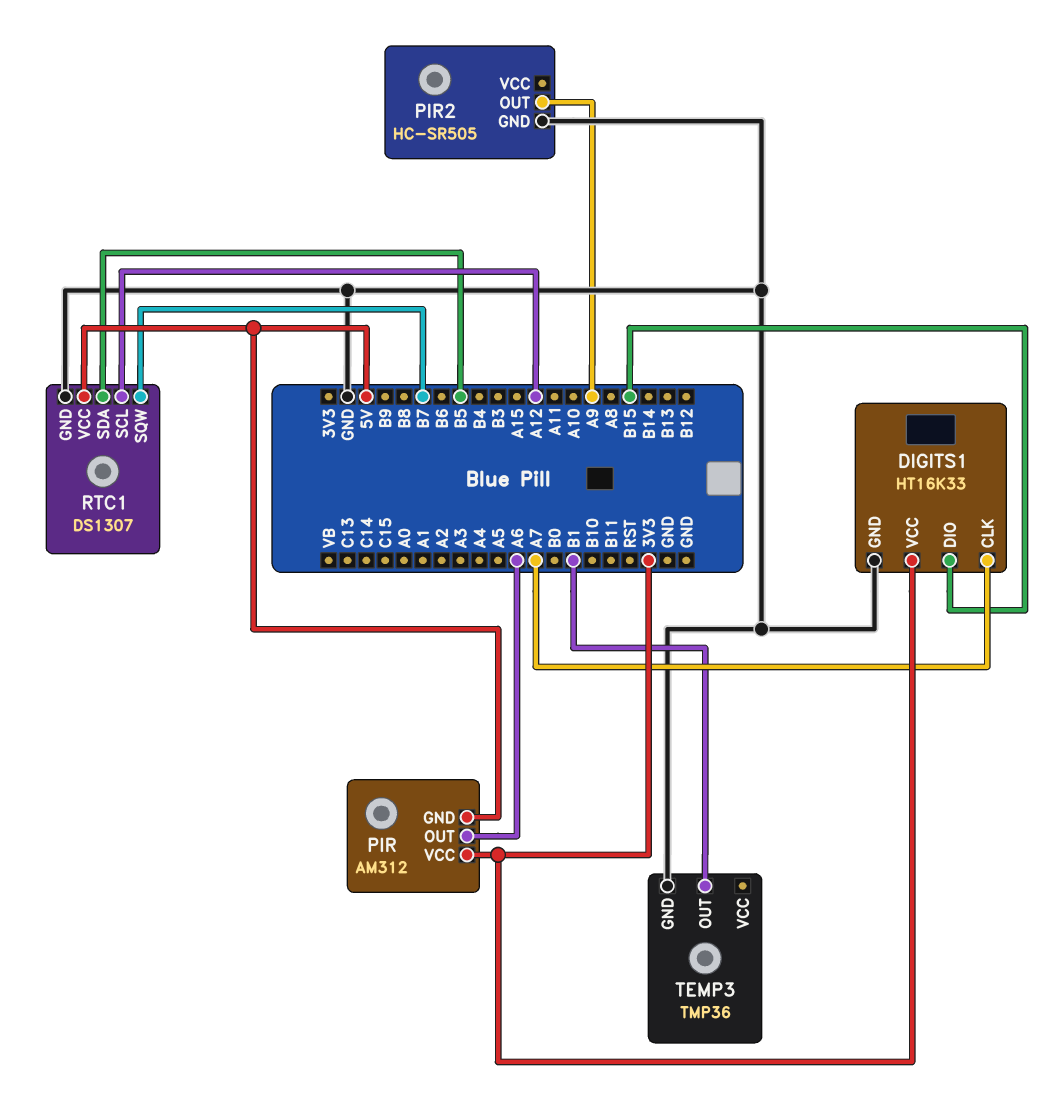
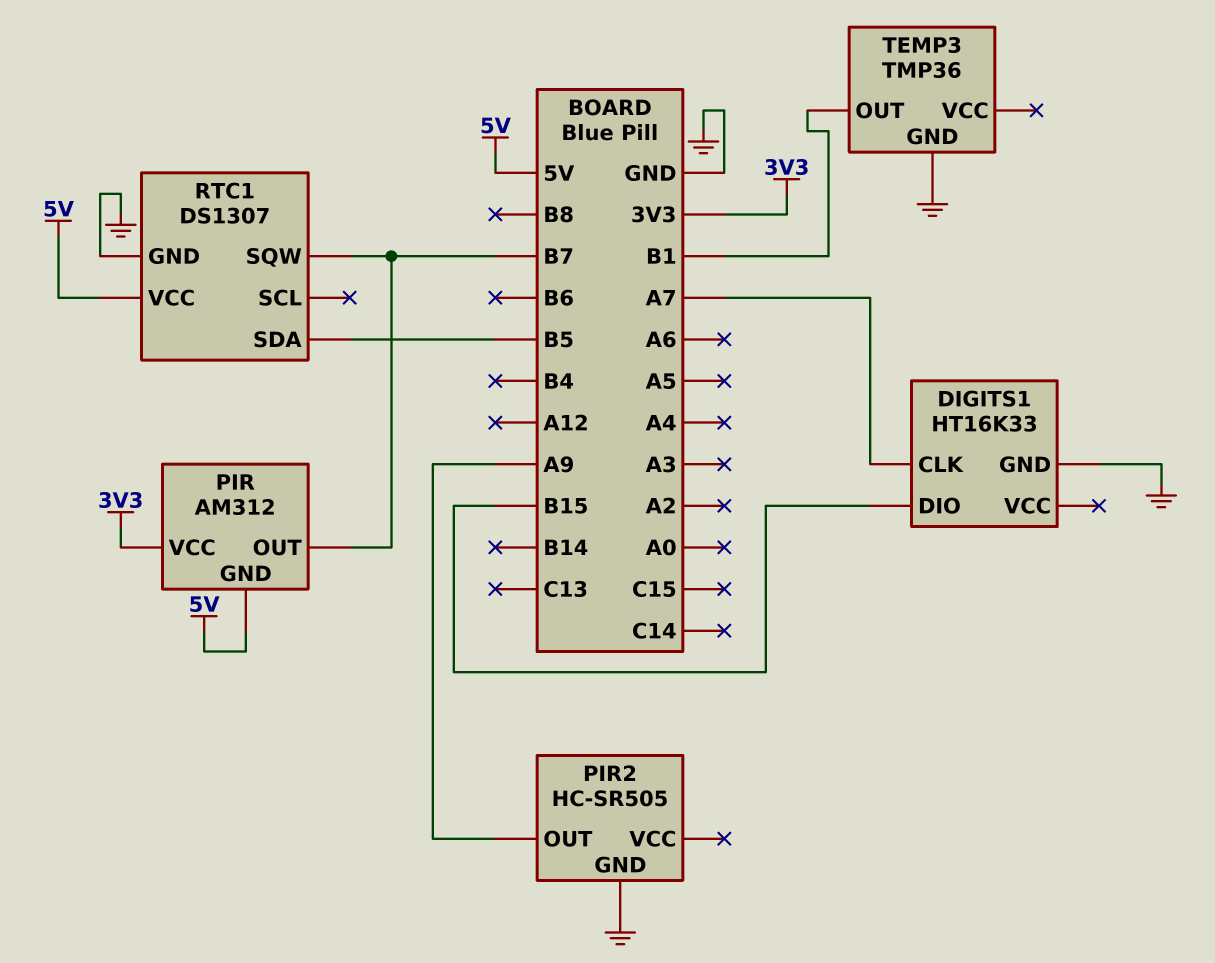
DIGITS1 pin VCC: 3V3 -> none
PIR pin OUT: A6 -> B7
RTC1 pin SCL: A12 -> none

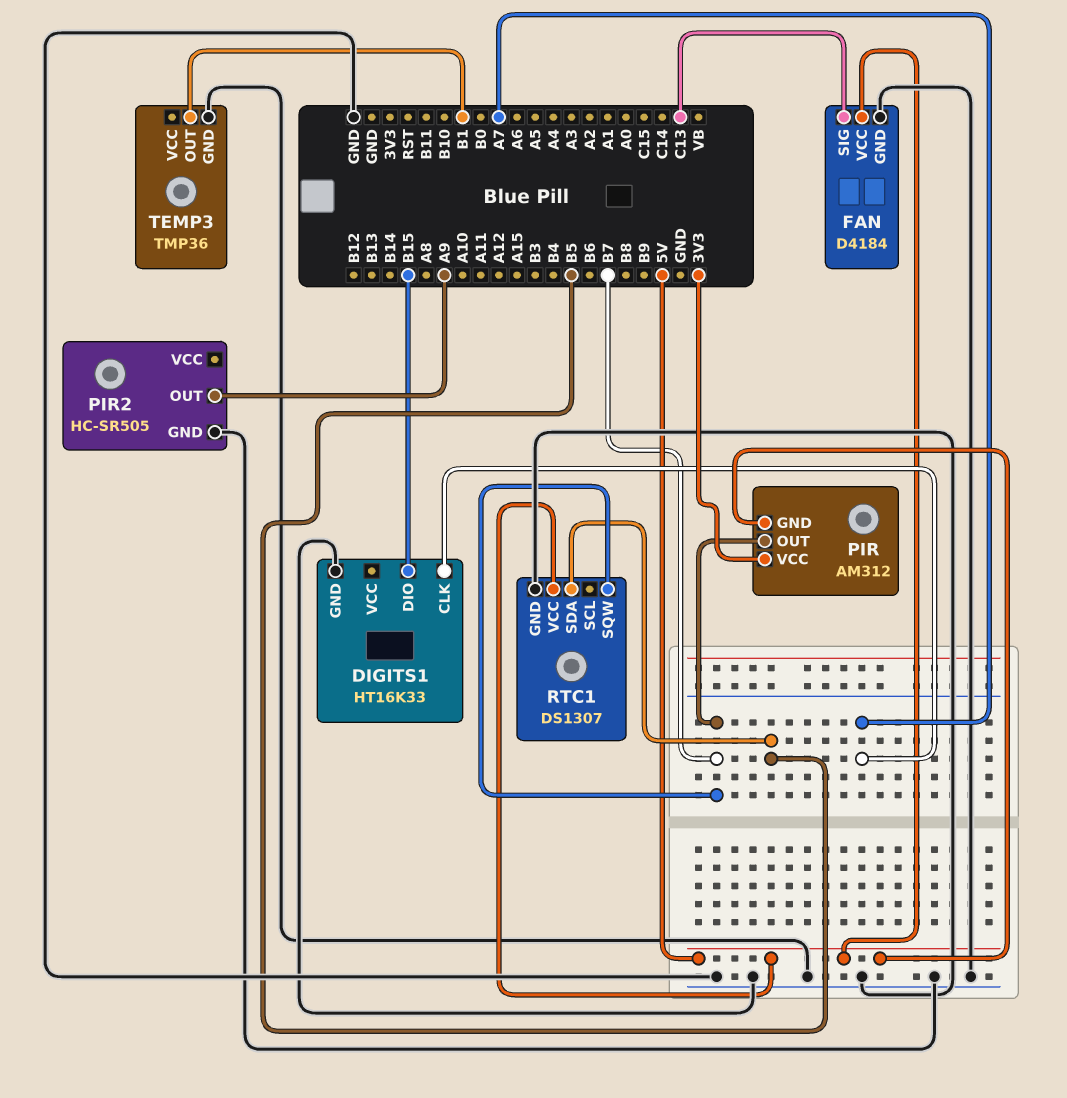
FAN: none -> D4184
FAN pin GND: none -> GND
FAN pin SIG: none -> C13
FAN pin VCC: none -> 5V

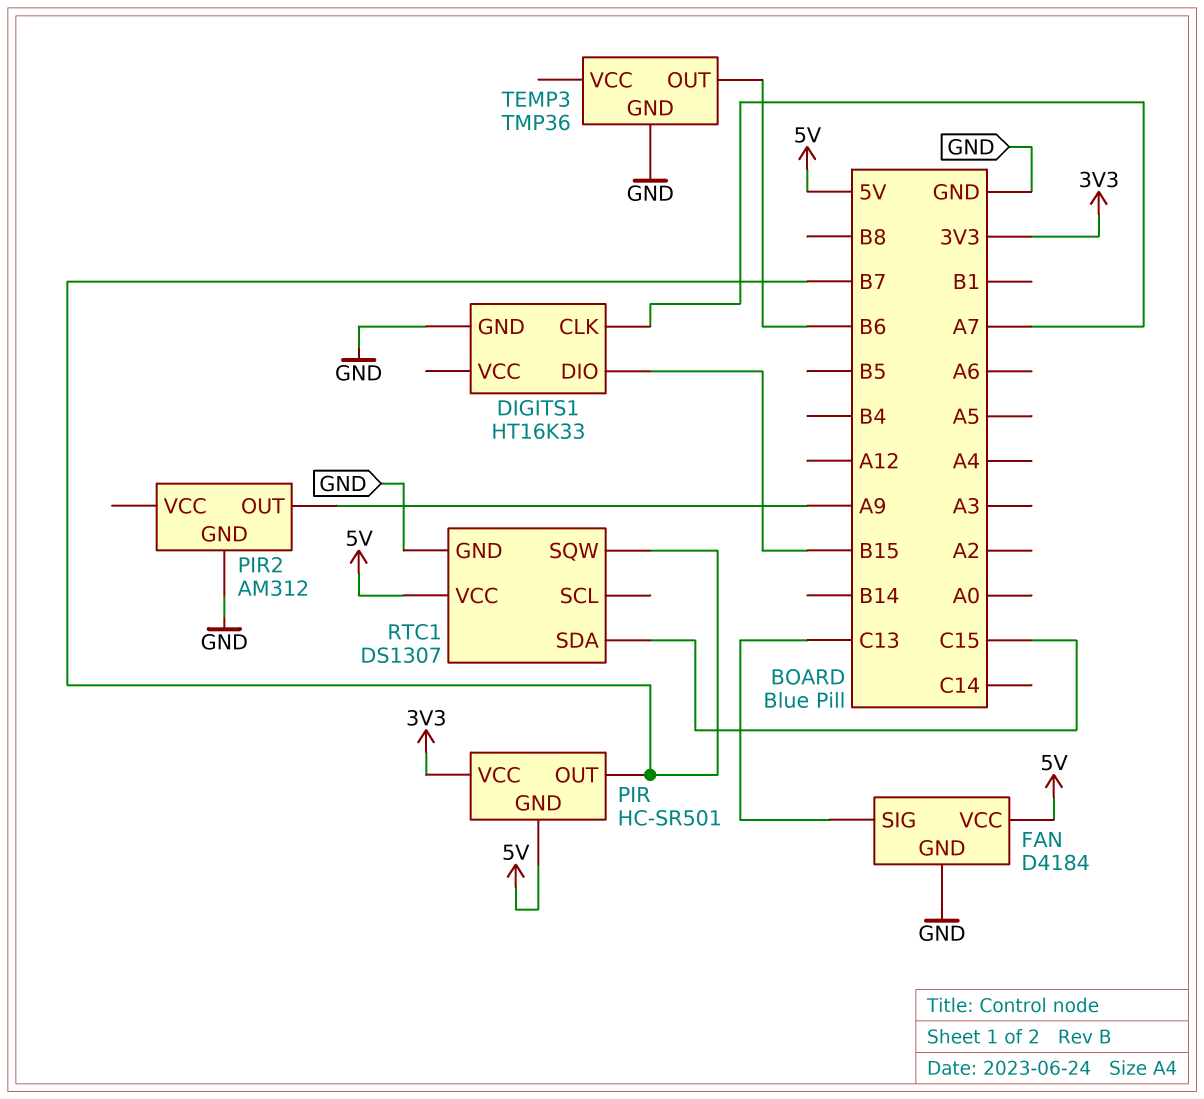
PIR: AM312 -> HC-SR501
PIR2: HC-SR505 -> AM312
RTC1 pin SDA: B5 -> C15
TEMP3 pin OUT: B1 -> B6

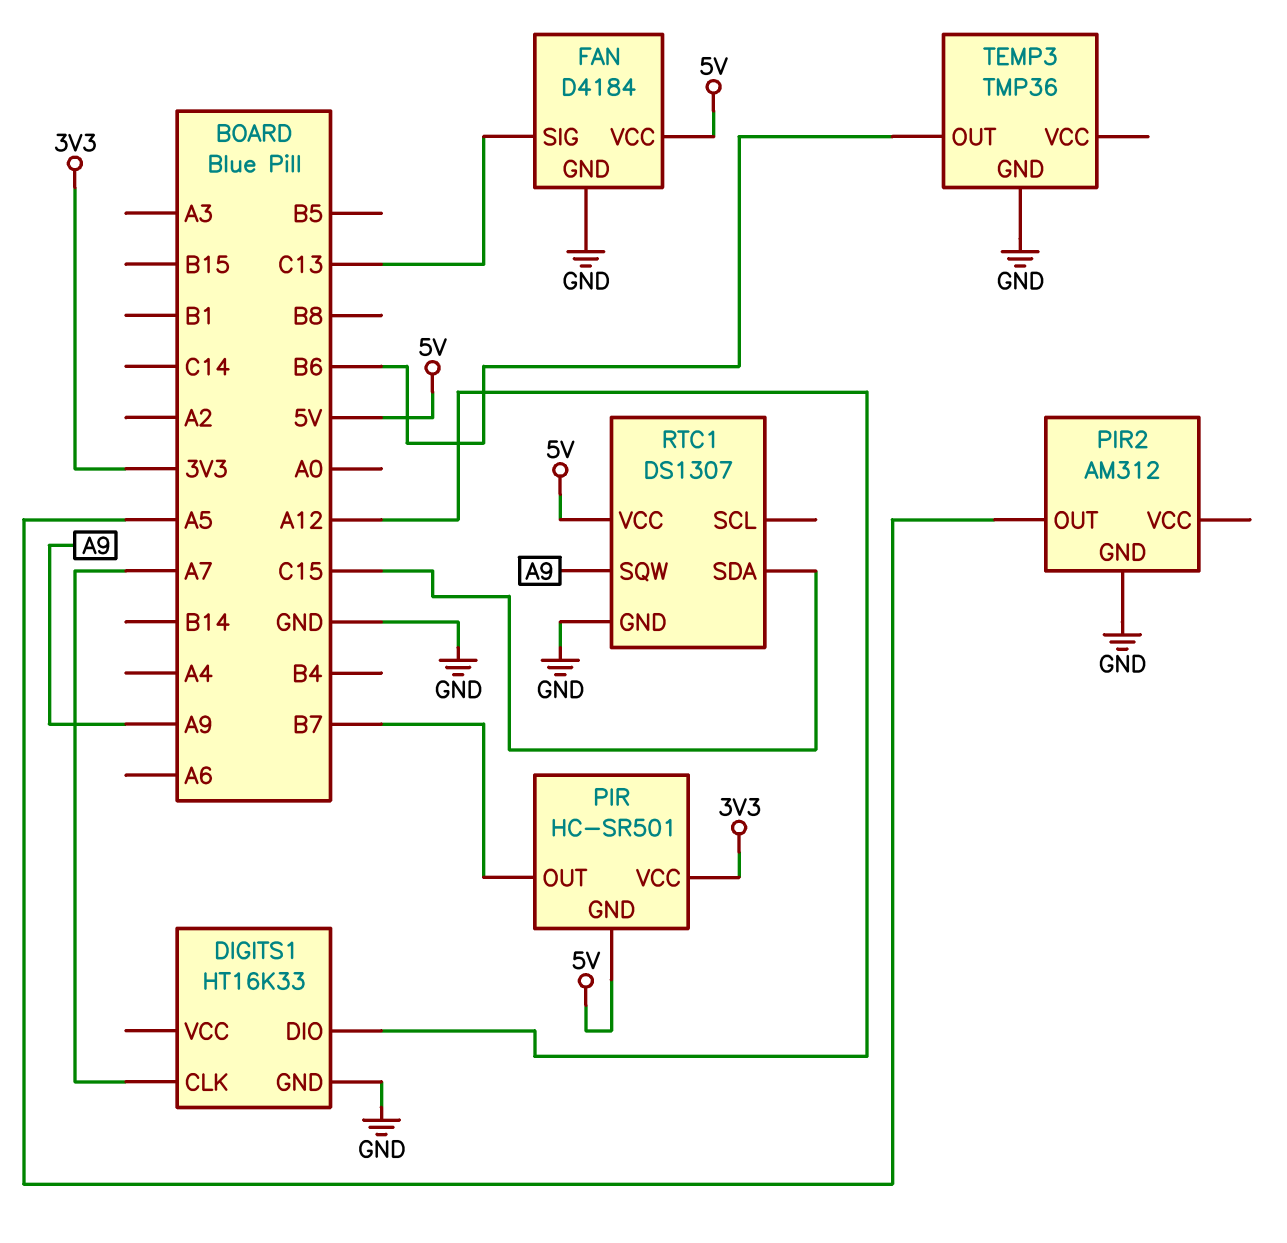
DIGITS1 pin DIO: B15 -> A12
PIR2 pin OUT: A9 -> A5
RTC1 pin SQW: B7 -> A9

